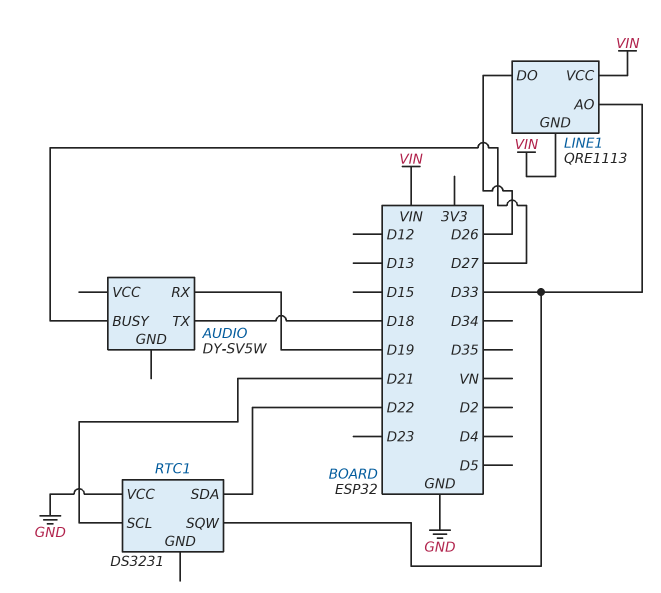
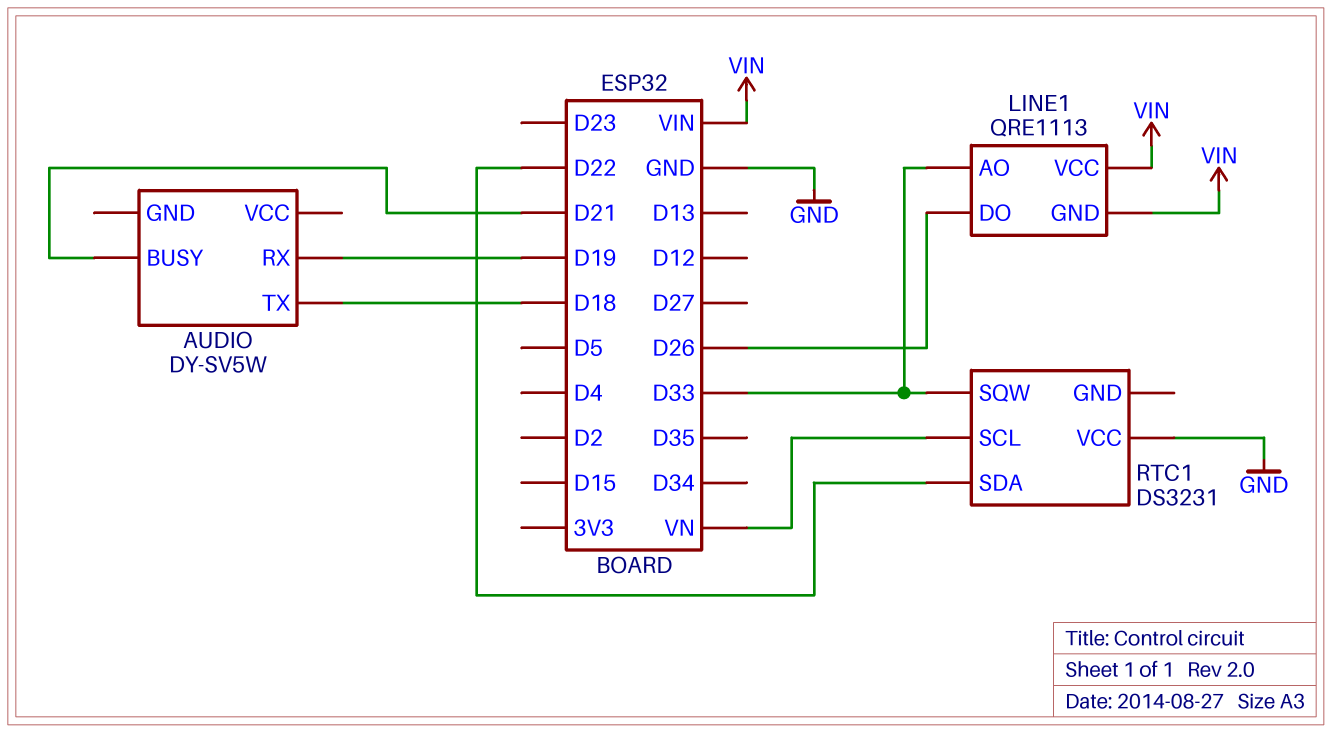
AUDIO pin BUSY: D27 -> D21
RTC1 pin SCL: D21 -> VN

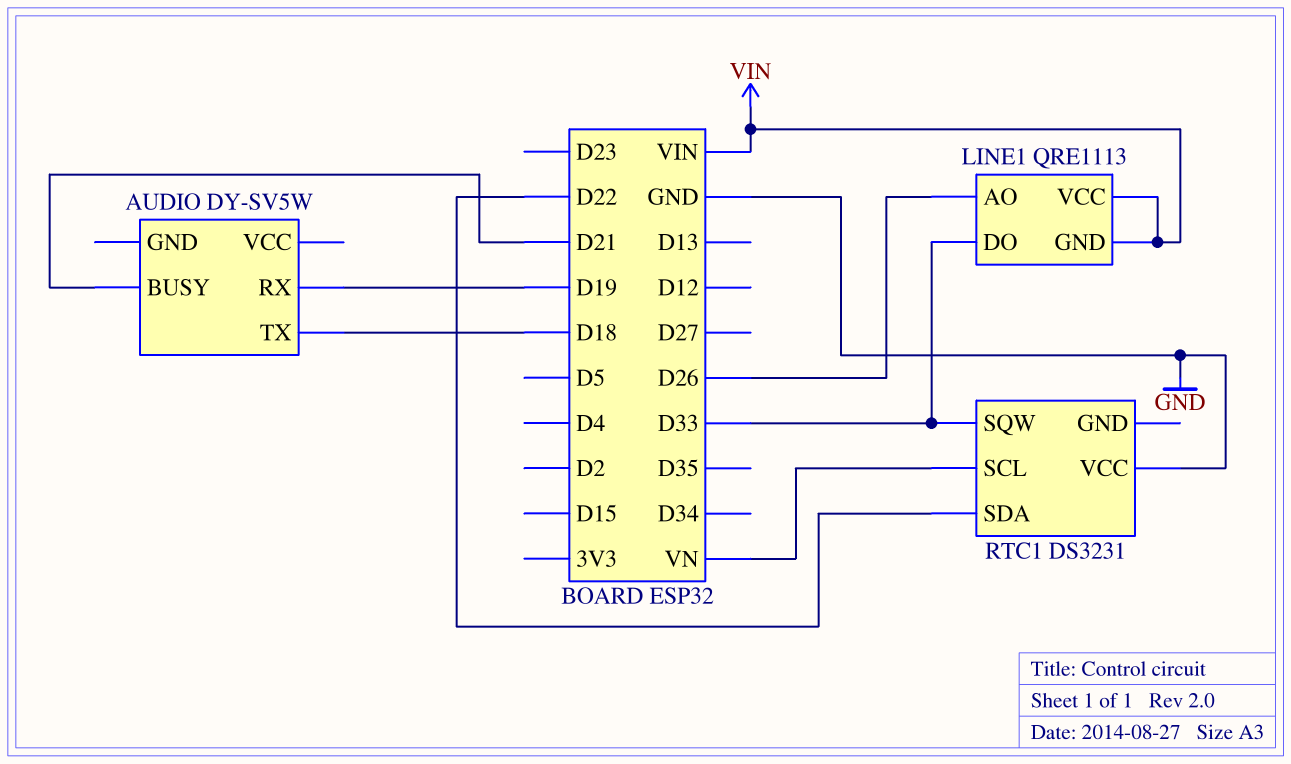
LINE1 pin AO: D33 -> D26
LINE1 pin DO: D26 -> D33

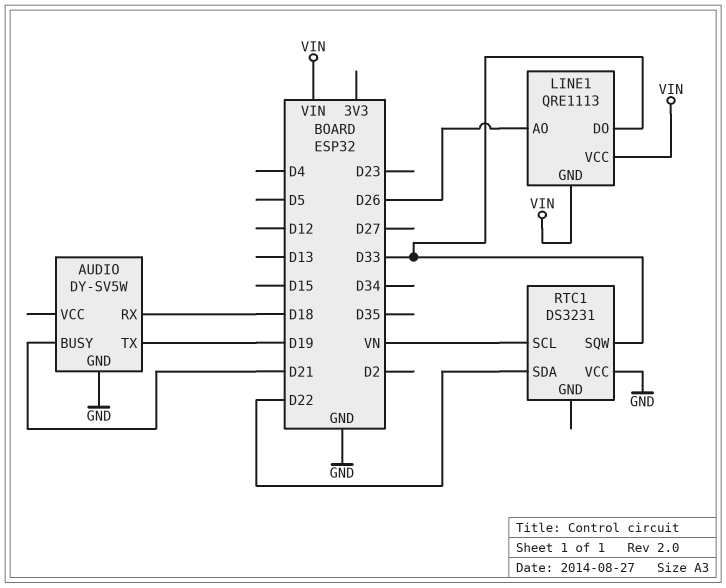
AUDIO pin GND: none -> GND
AUDIO pin RX: D19 -> D18
AUDIO pin TX: D18 -> D19

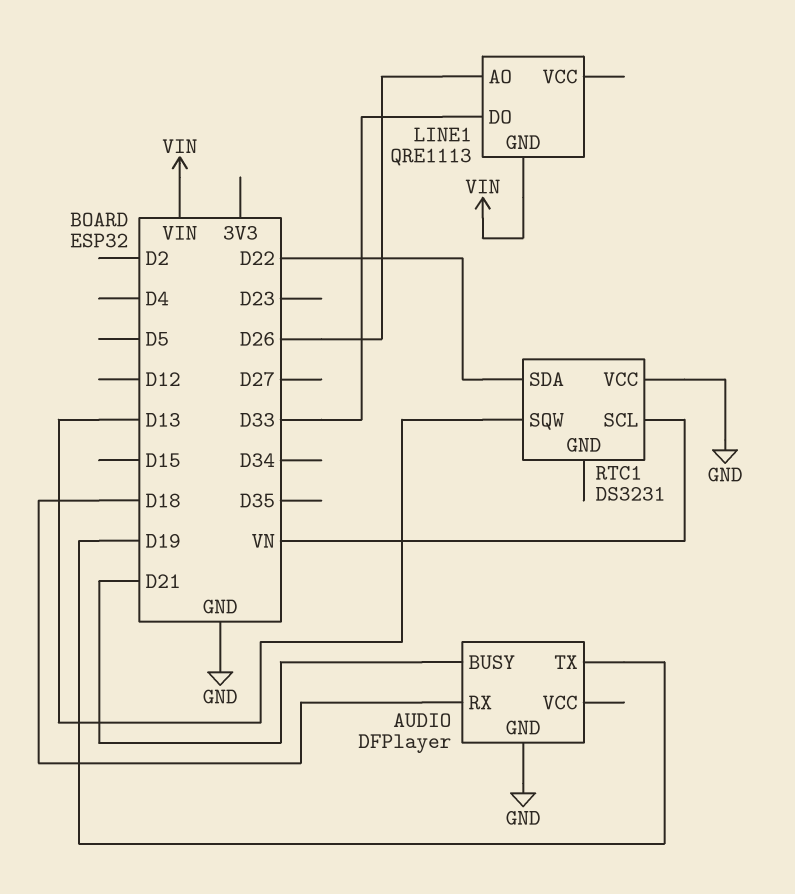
AUDIO: DY-SV5W -> DFPlayer
LINE1 pin VCC: VIN -> none
RTC1 pin SQW: D33 -> D13

